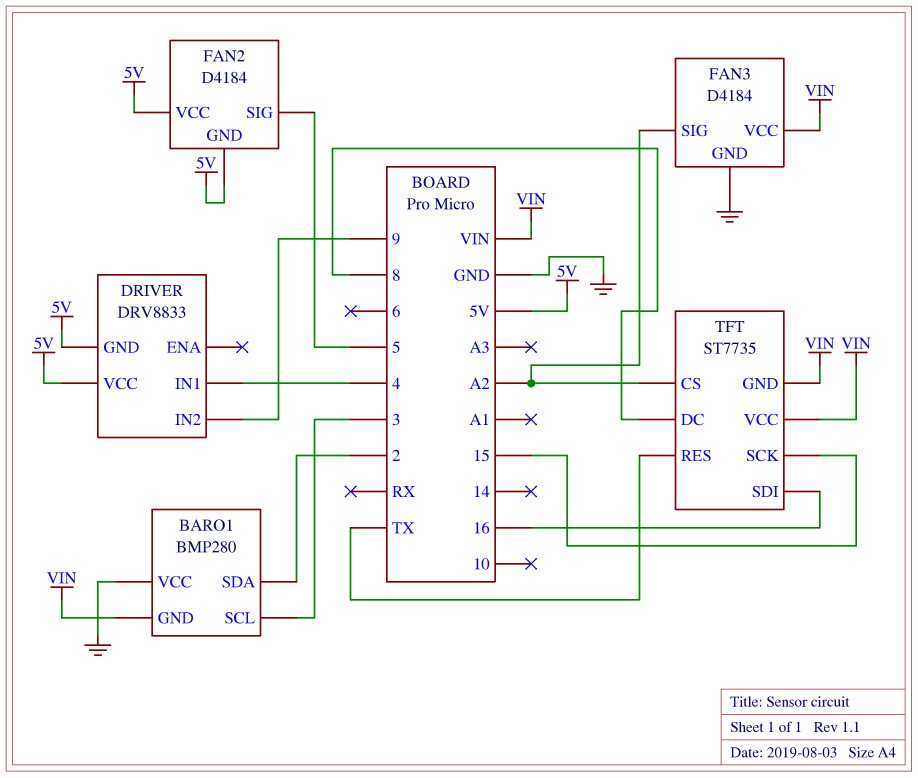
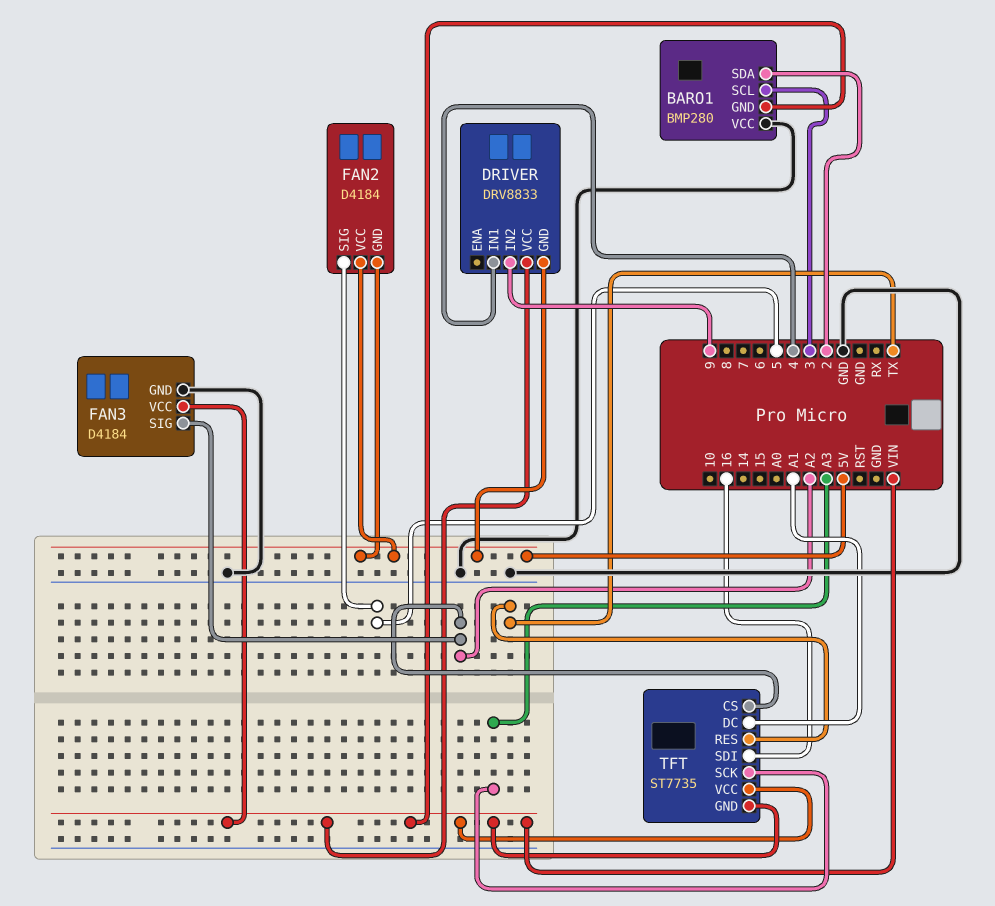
DRIVER pin VCC: 5V -> VIN
TFT pin DC: 8 -> A1
TFT pin SCK: 15 -> A3

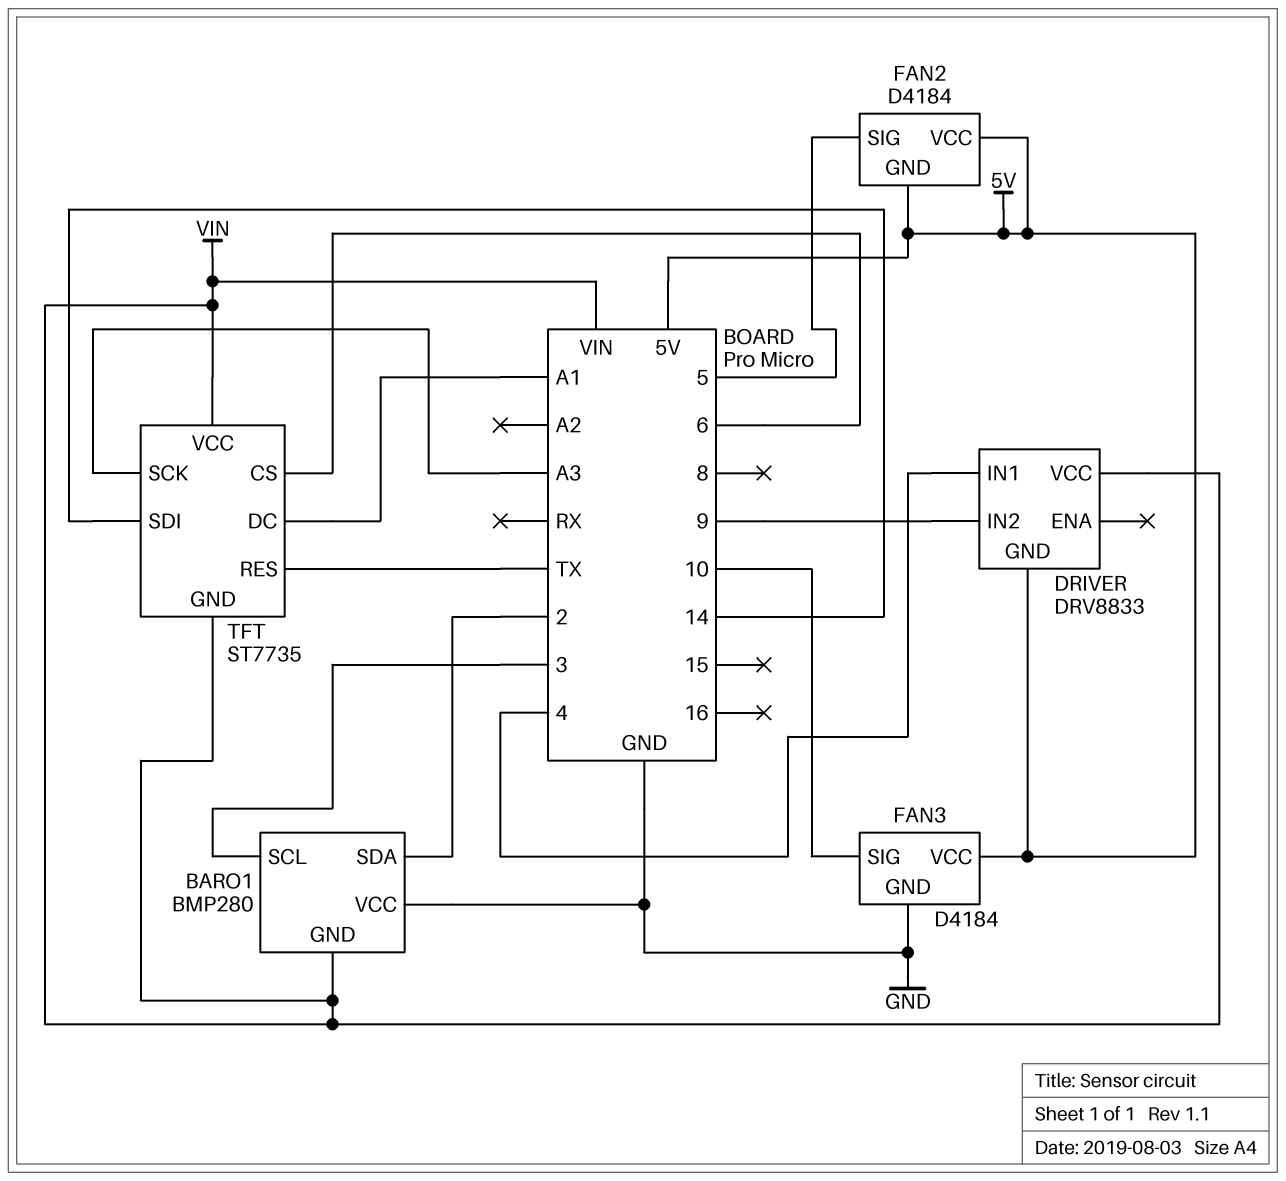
FAN3 pin SIG: A2 -> 10
FAN3 pin VCC: VIN -> 5V
TFT pin CS: A2 -> 6
TFT pin SDI: 16 -> 14

